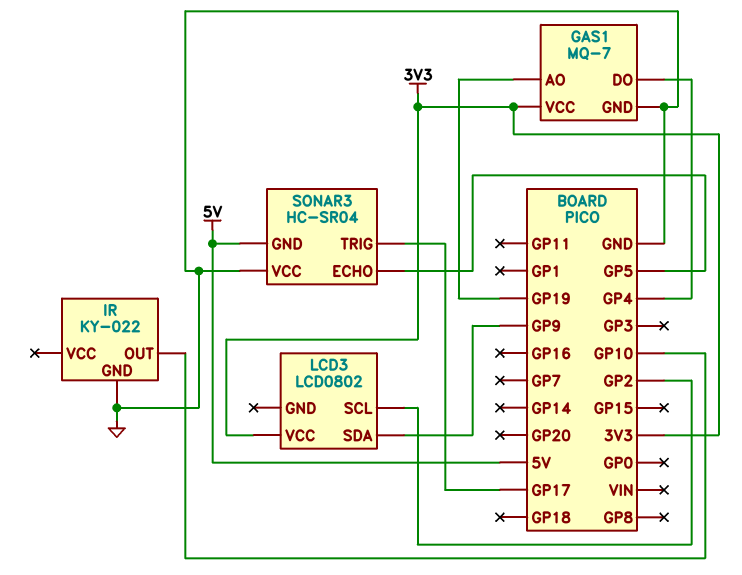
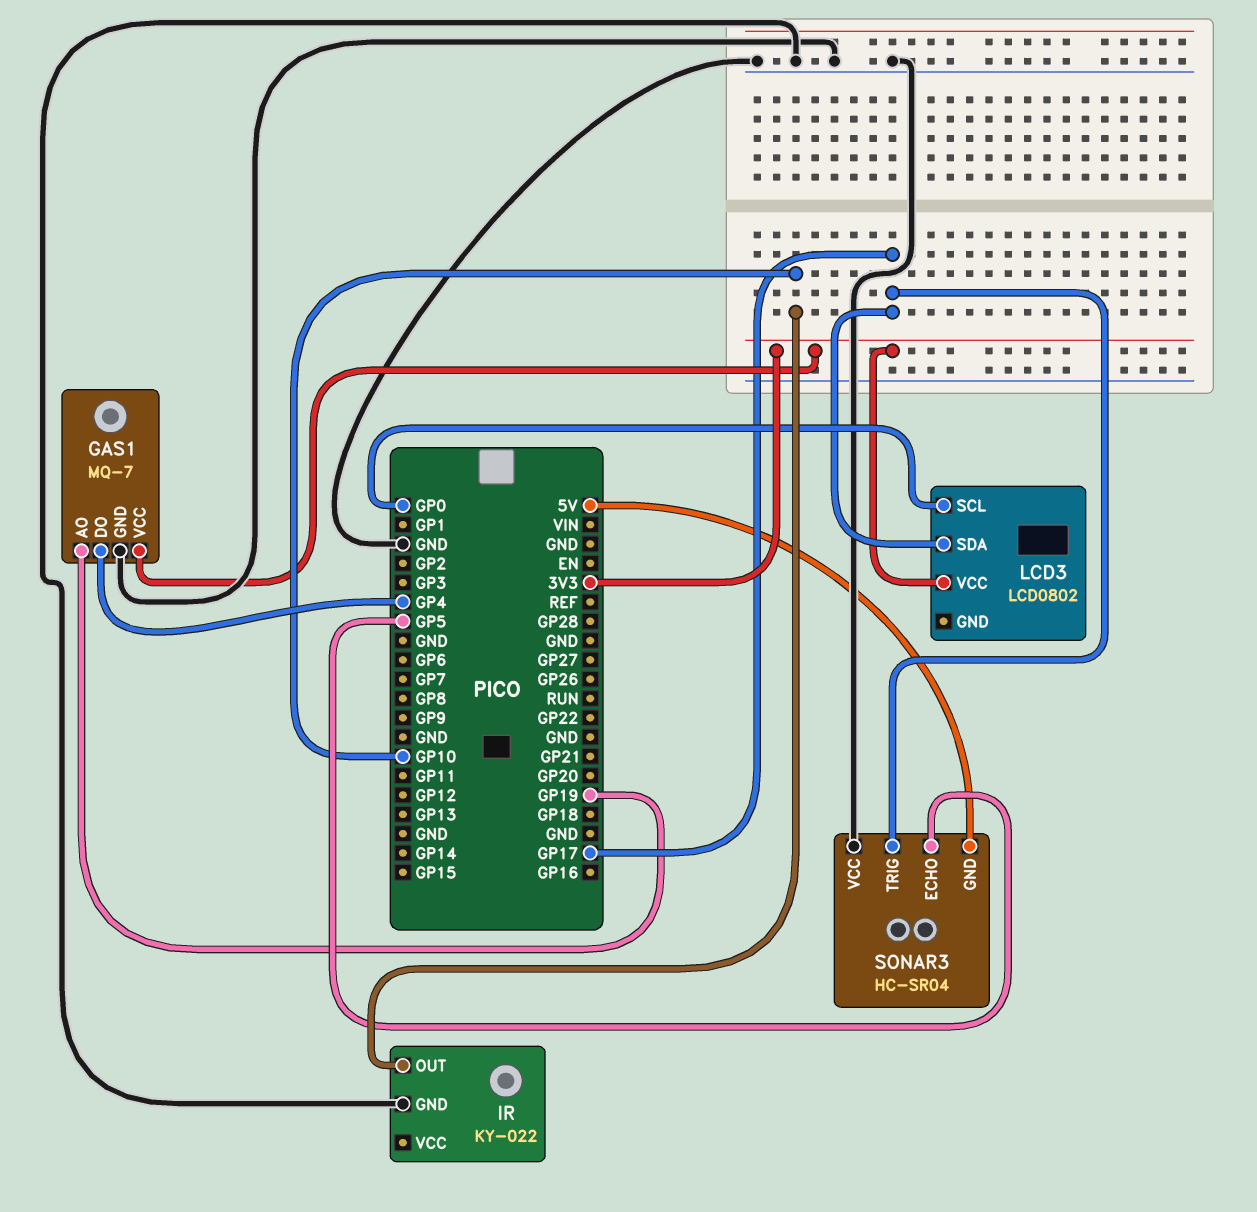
LCD3 pin SCL: GP2 -> GP0
LCD3 pin SDA: GP9 -> GP17

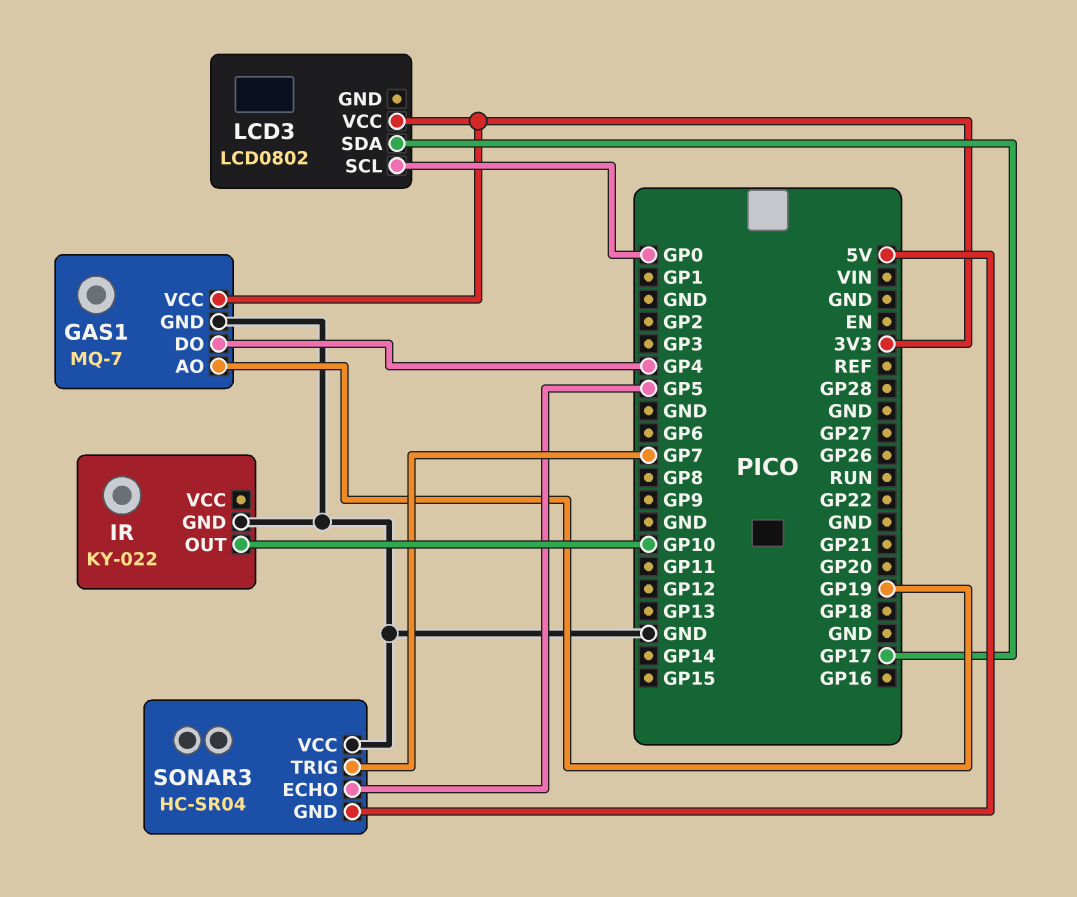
SONAR3 pin TRIG: GP17 -> GP7

